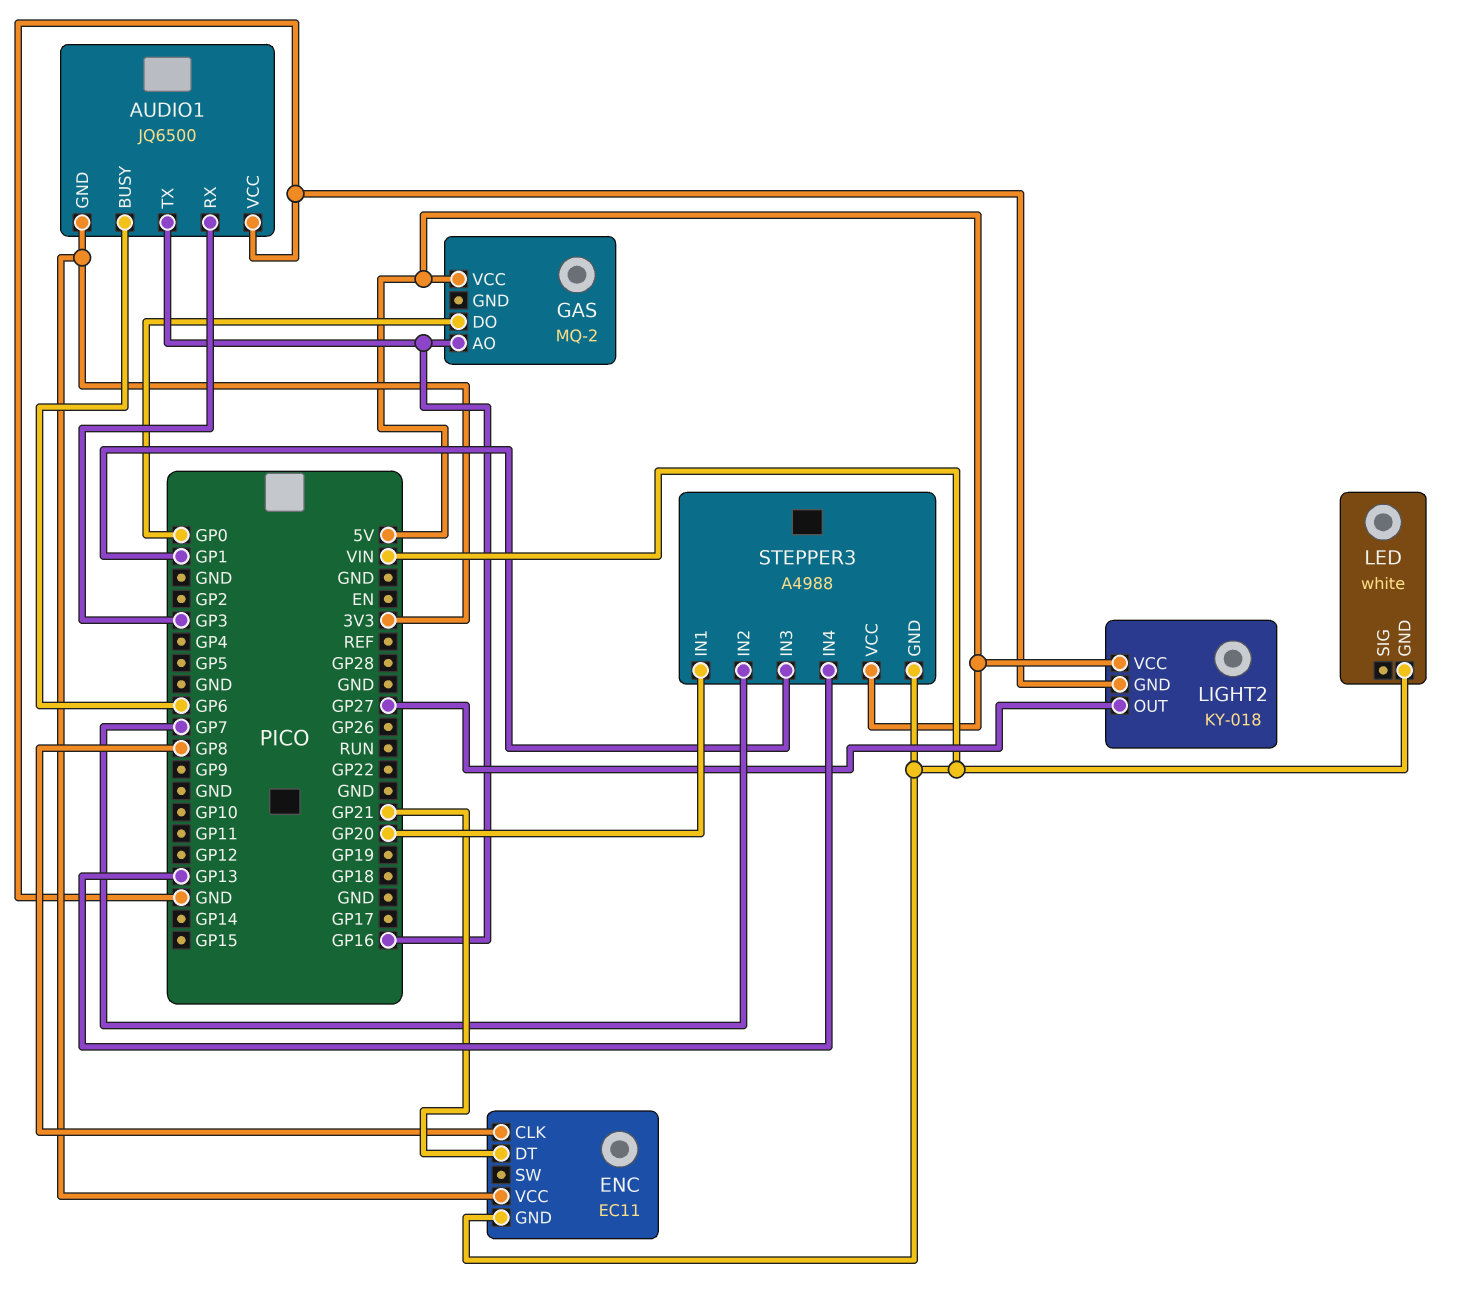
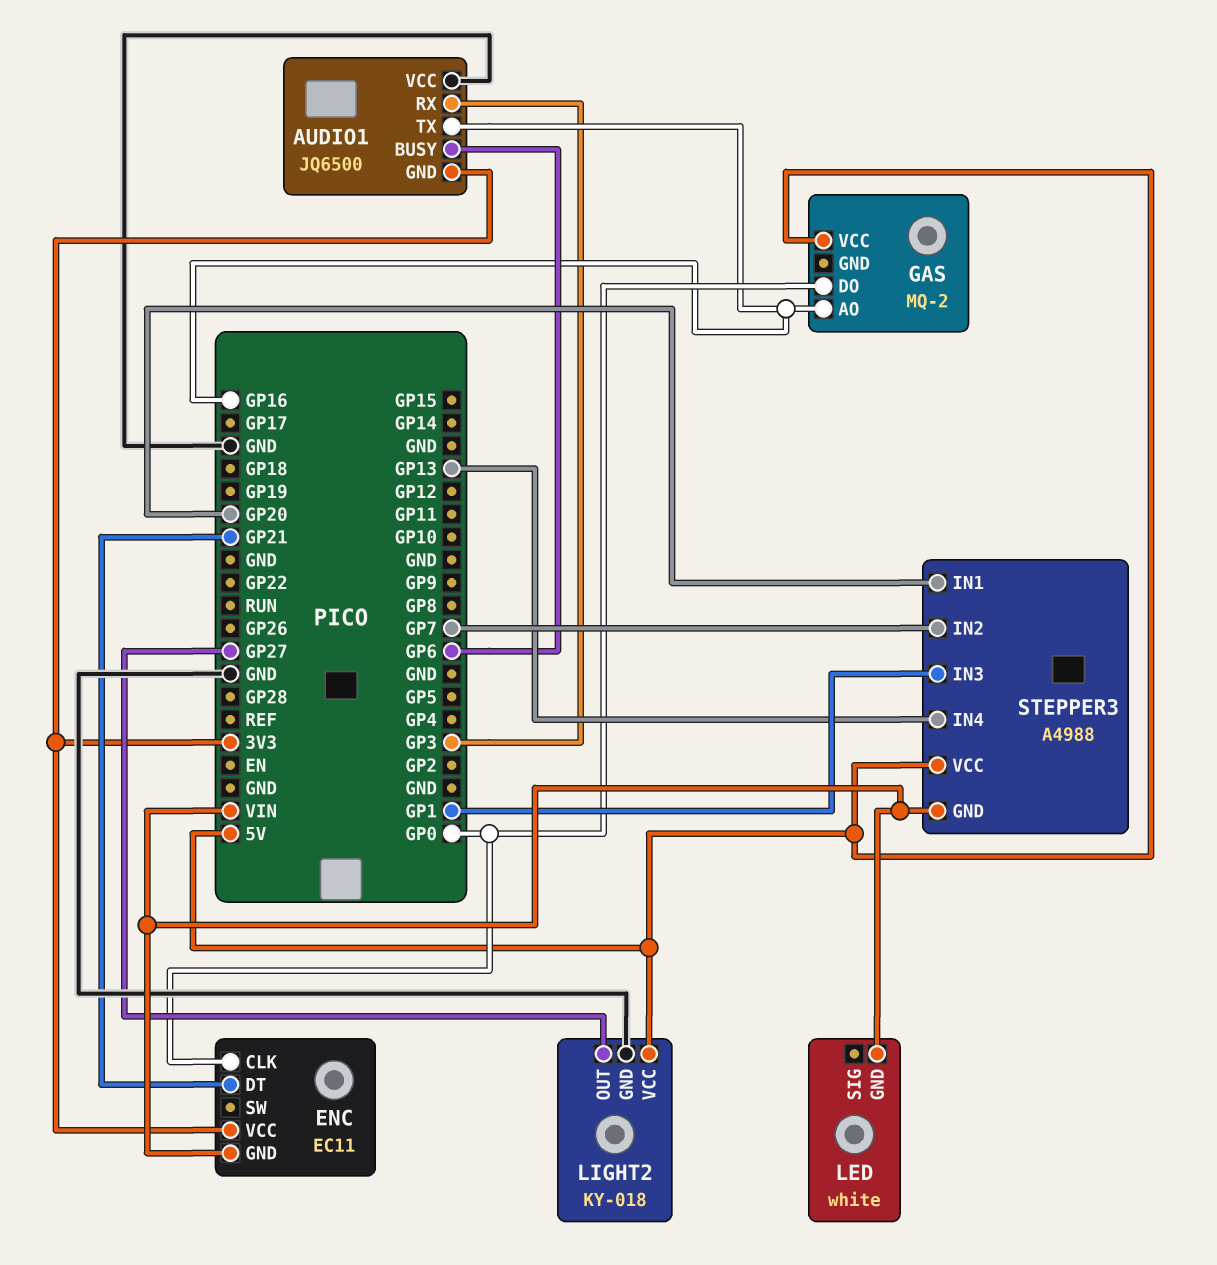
ENC pin CLK: GP8 -> GP0

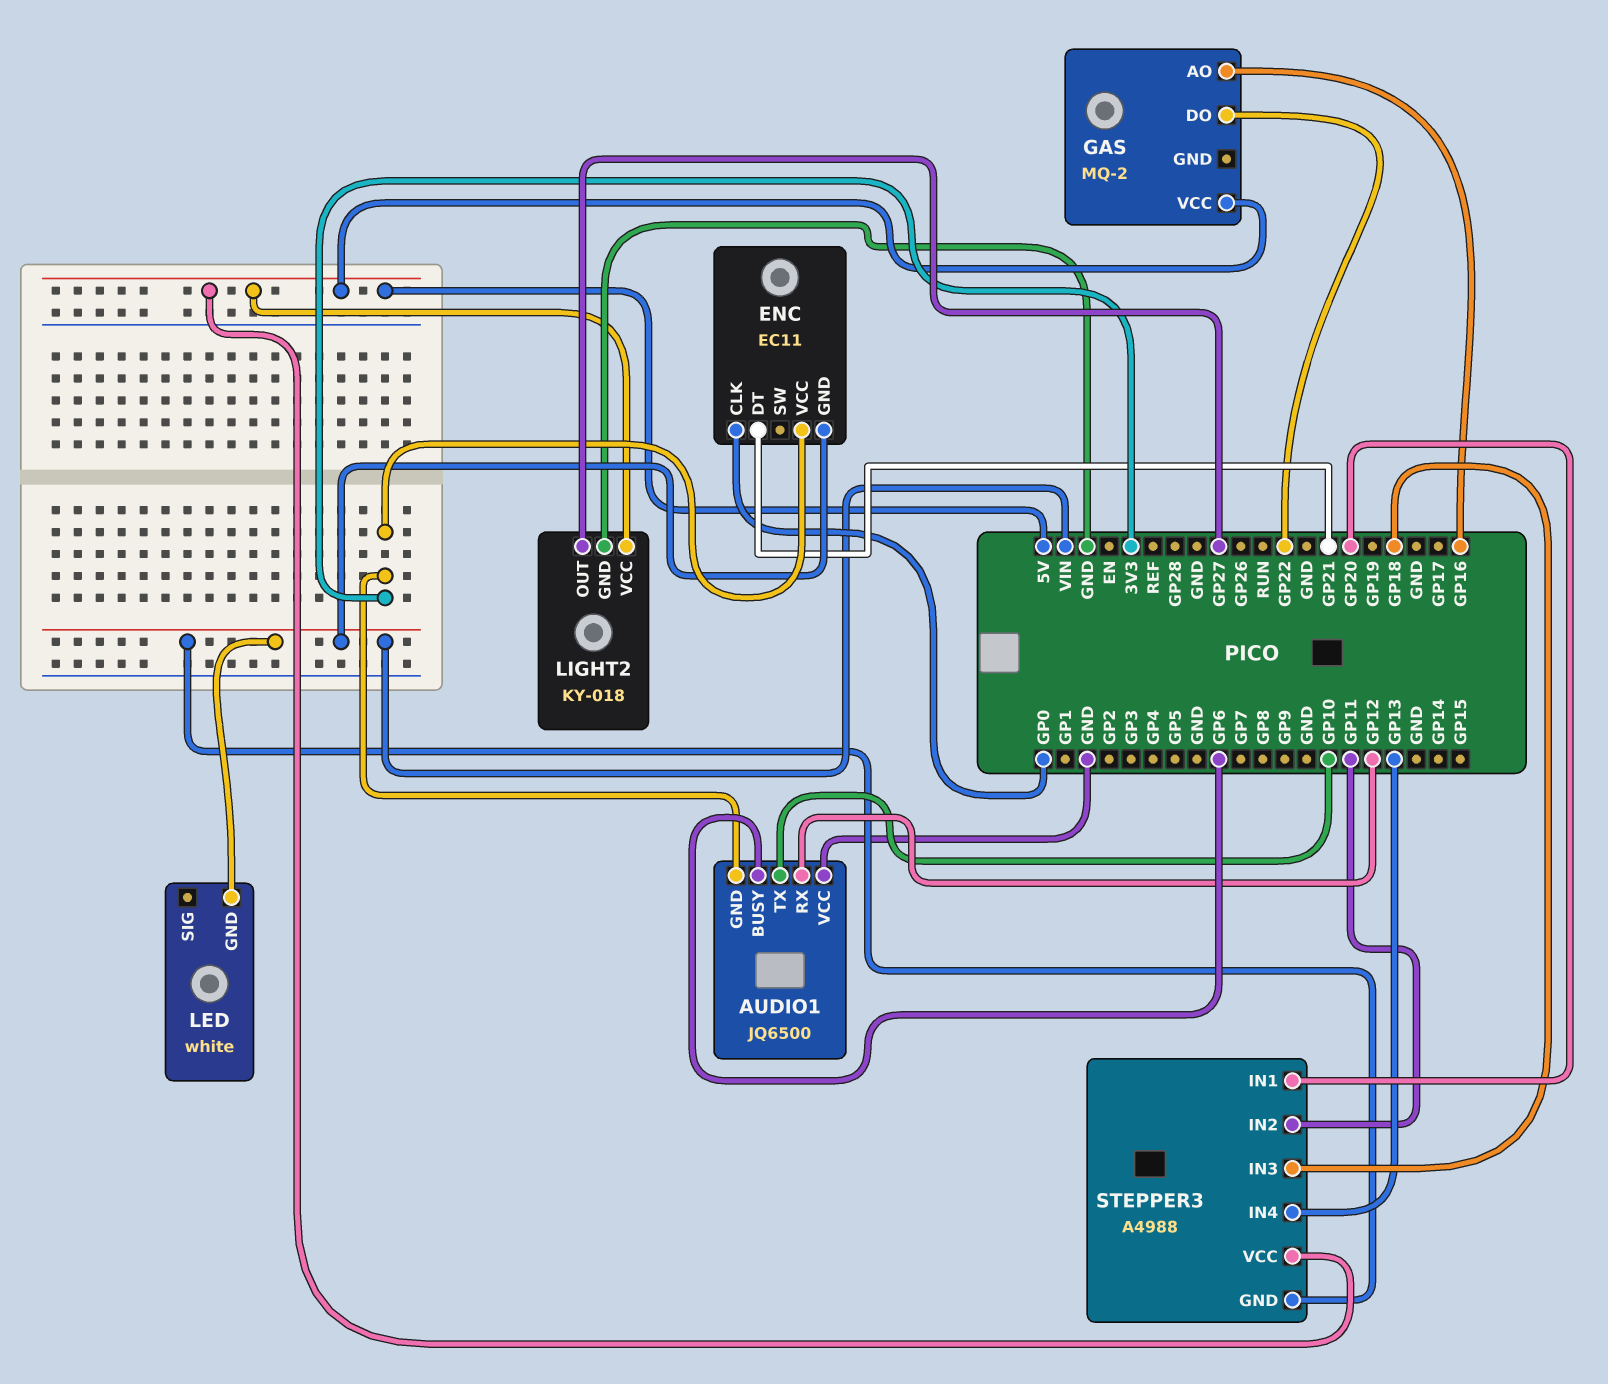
AUDIO1 pin RX: GP3 -> GP12
AUDIO1 pin TX: GP16 -> GP10
GAS pin DO: GP0 -> GP22
STEPPER3 pin IN2: GP7 -> GP11
STEPPER3 pin IN3: GP1 -> GP18

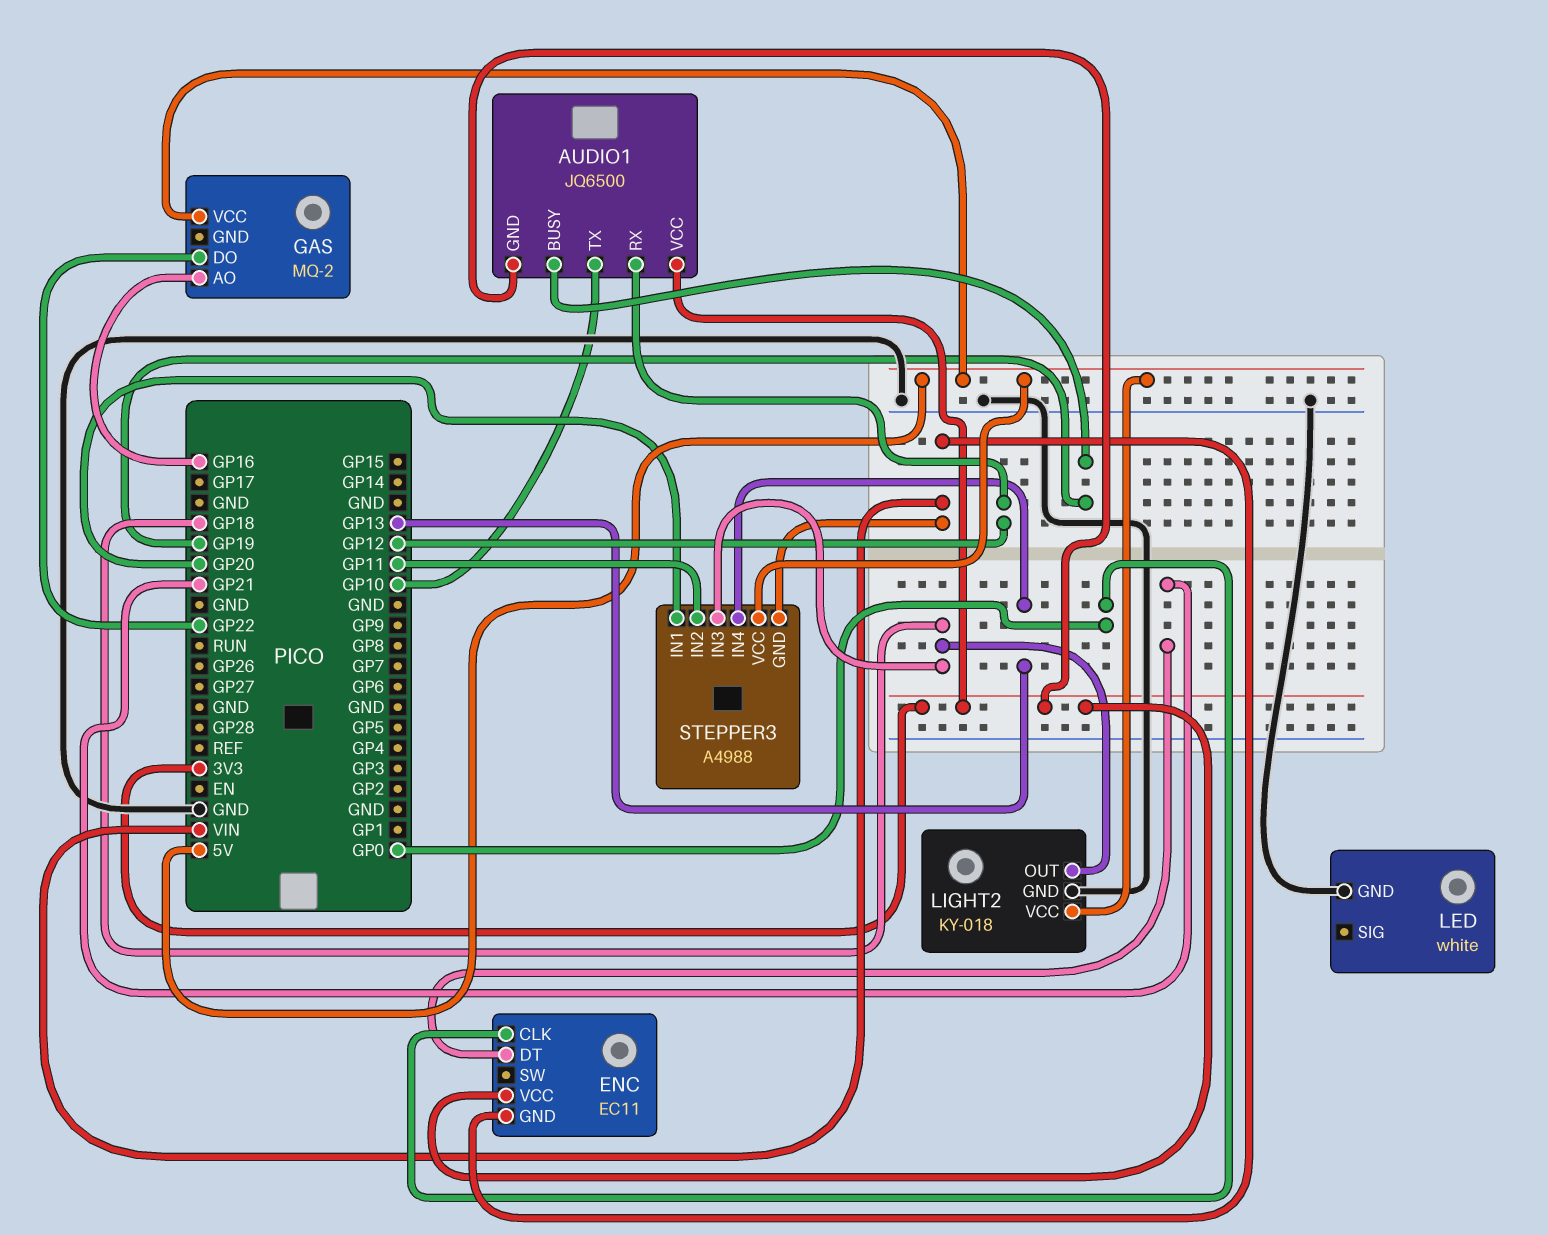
AUDIO1 pin BUSY: GP6 -> GP19
AUDIO1 pin VCC: GND -> 3V3
LED pin GND: VIN -> GND
LIGHT2 pin OUT: GP27 -> GP18

